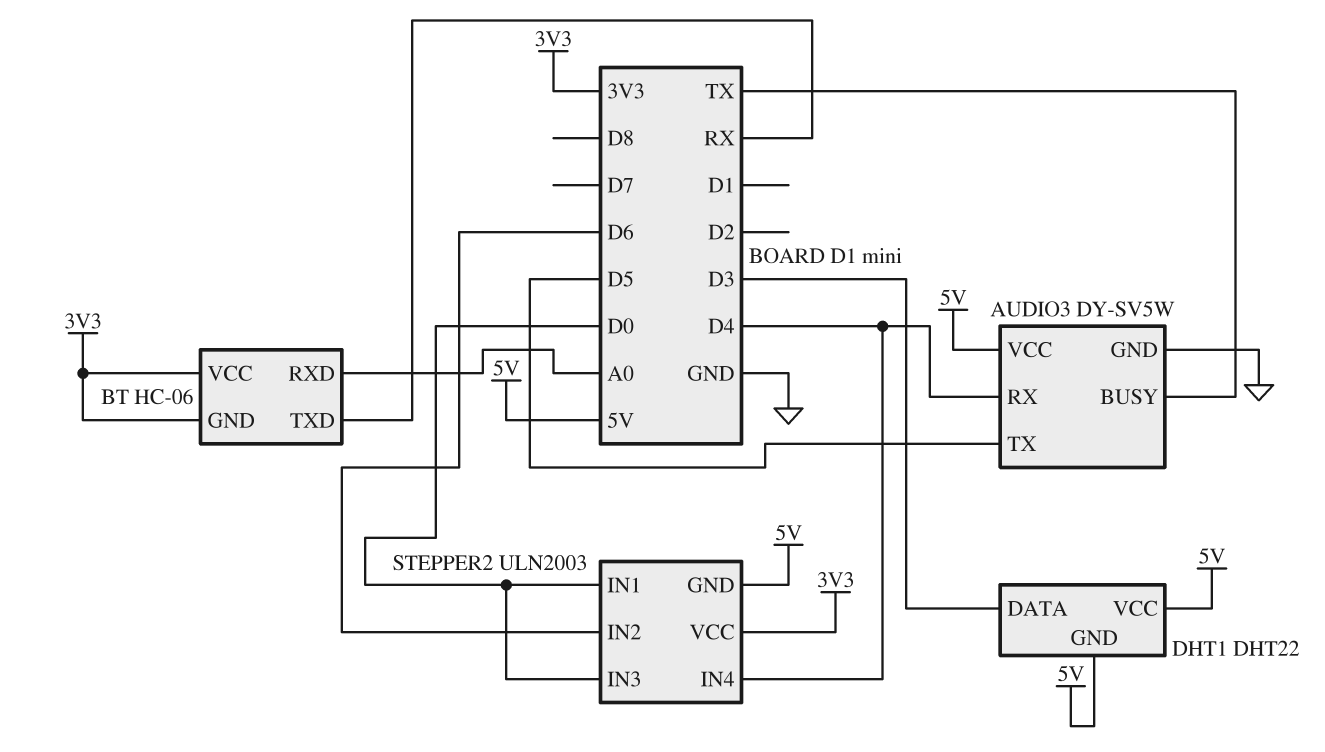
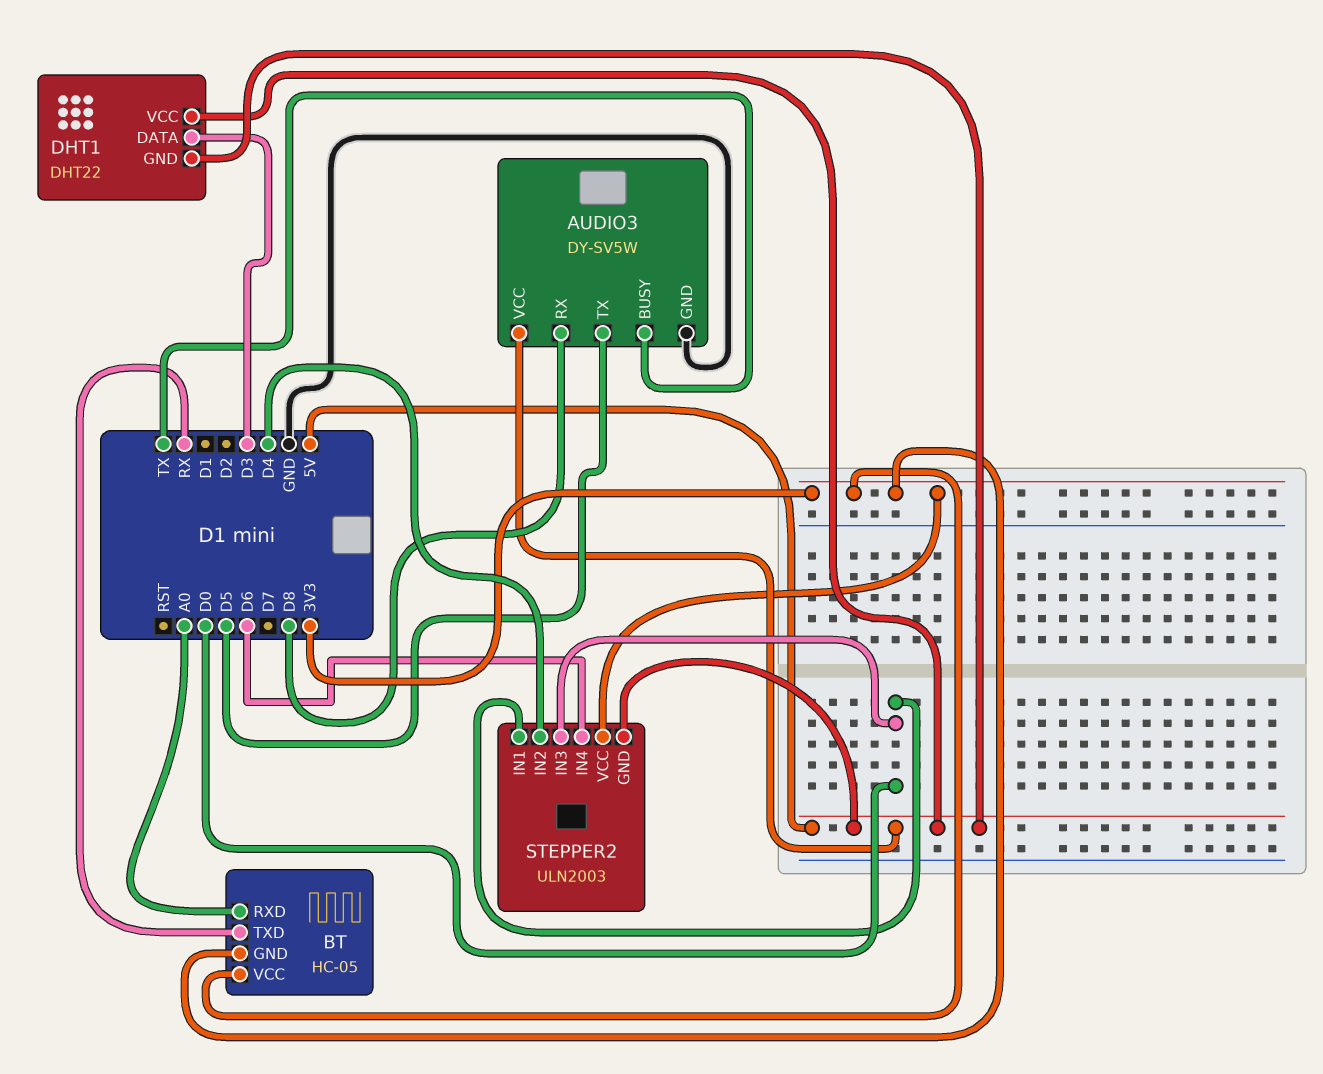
AUDIO3 pin RX: D4 -> D8
BT: HC-06 -> HC-05
STEPPER2 pin IN2: D6 -> D4
STEPPER2 pin IN4: D4 -> D6

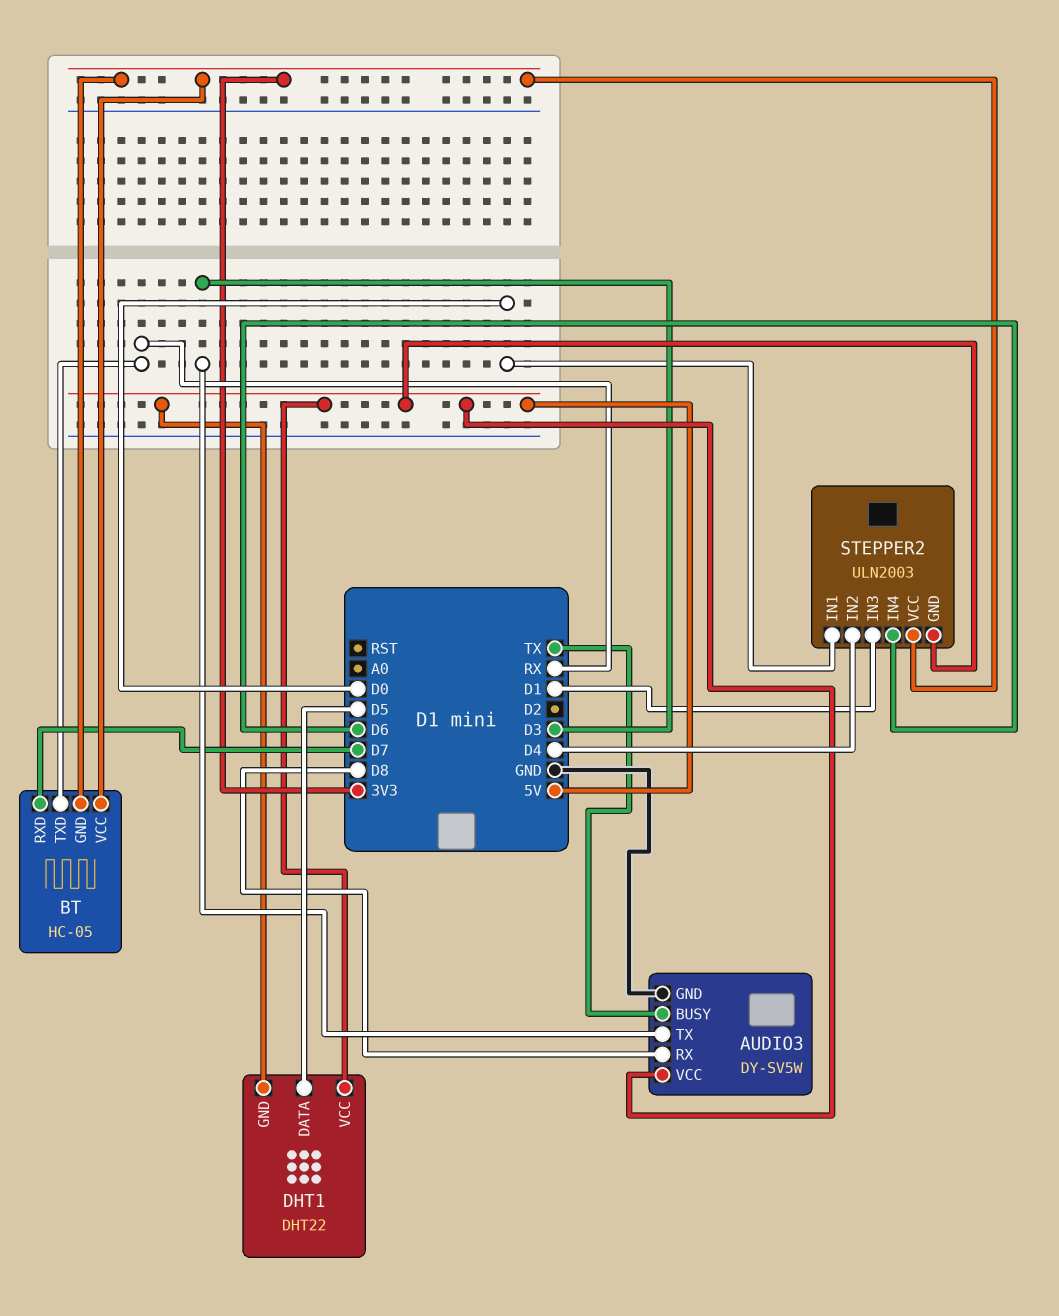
AUDIO3 pin TX: D5 -> D3
BT pin RXD: A0 -> D7
DHT1 pin DATA: D3 -> D5
STEPPER2 pin IN3: D0 -> D1

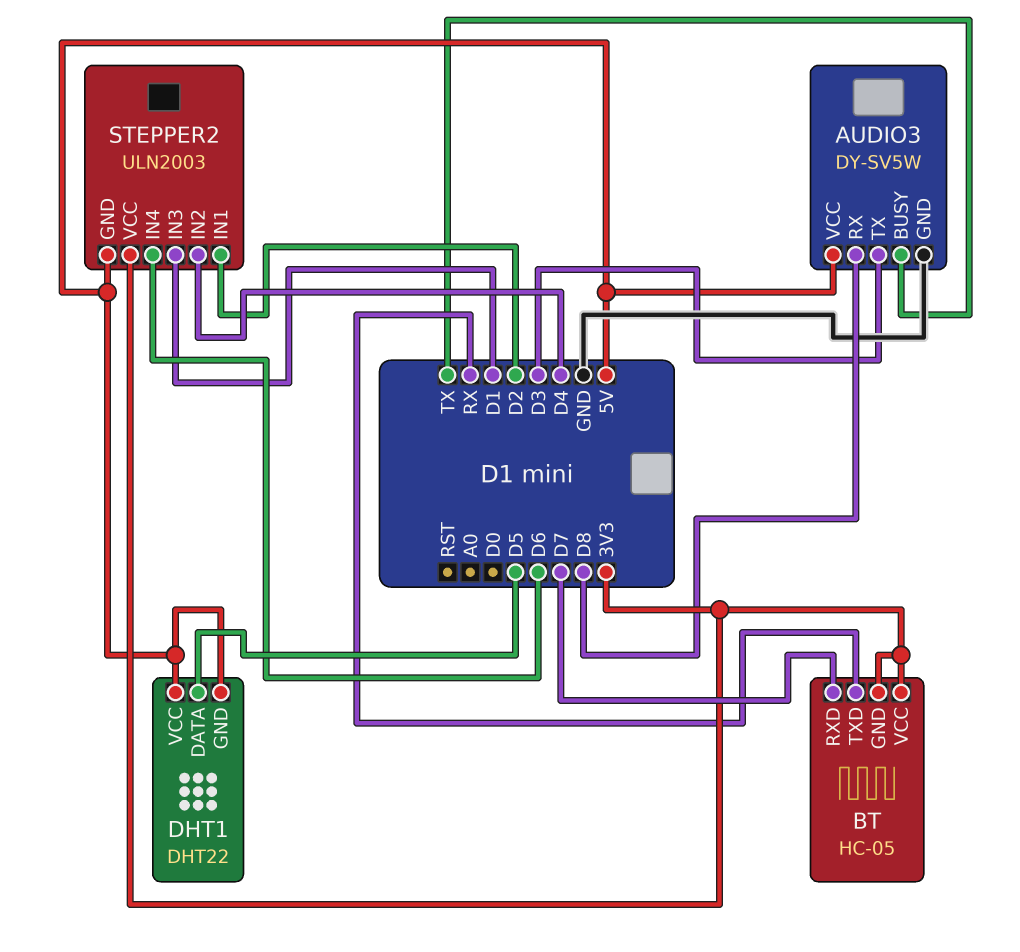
STEPPER2 pin IN1: D0 -> D2

